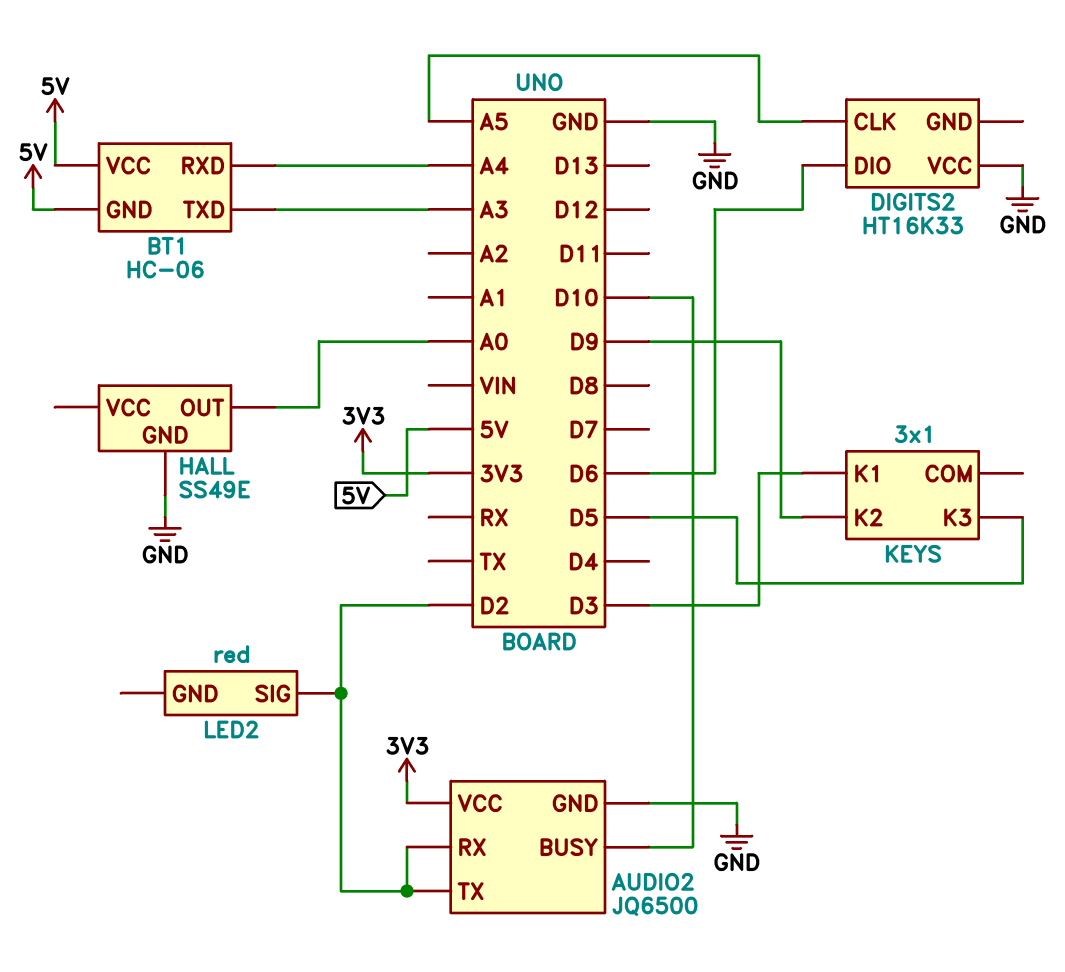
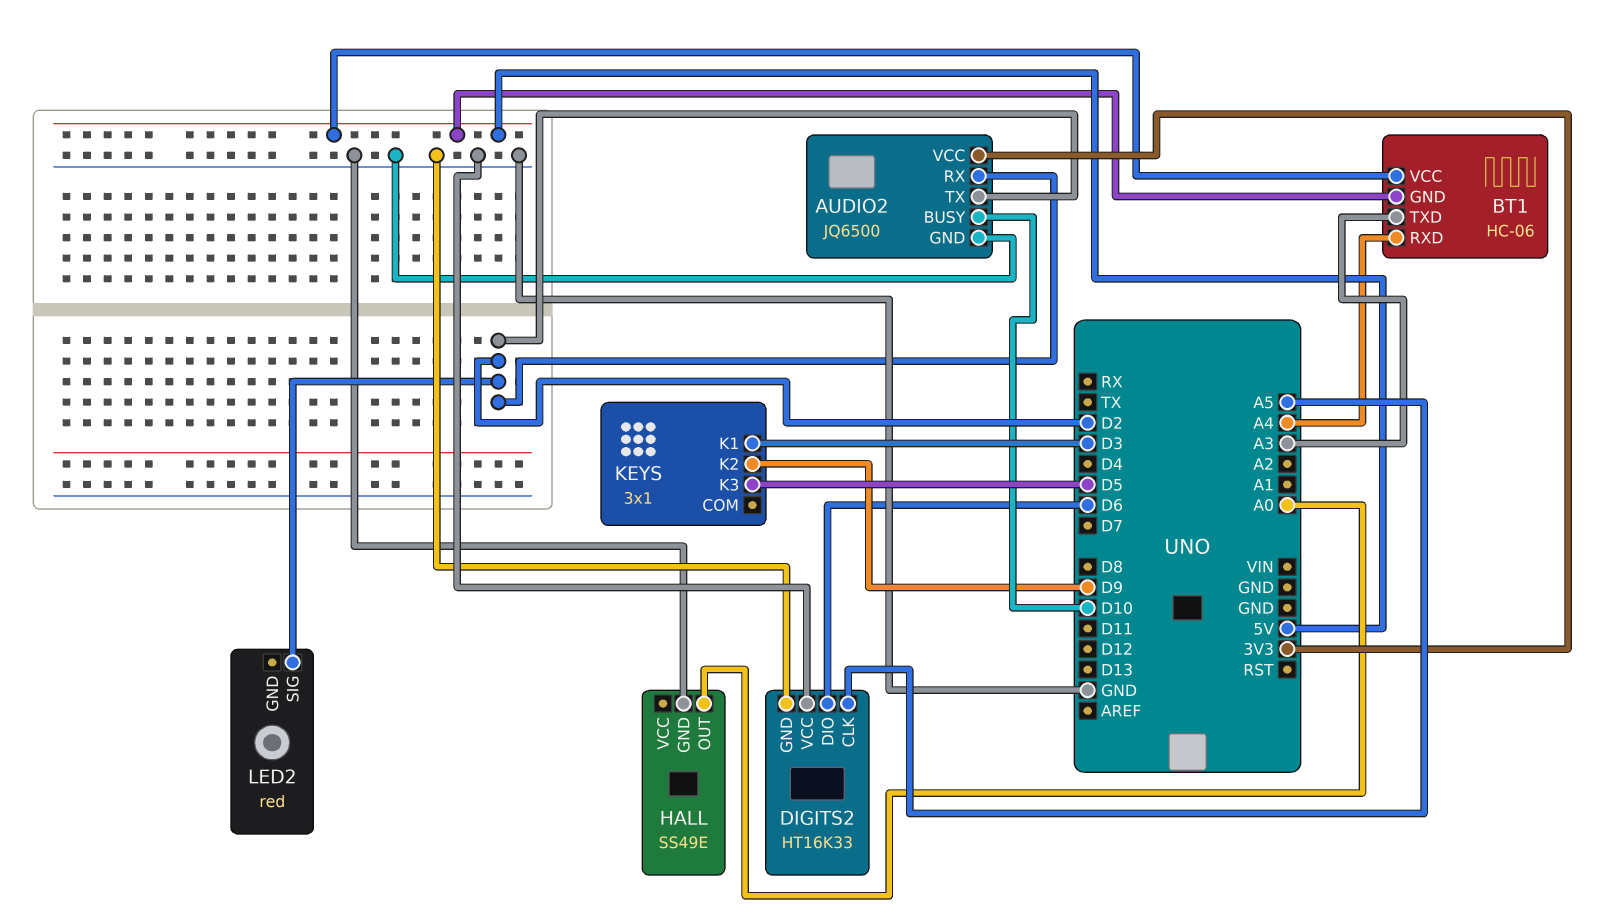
DIGITS2 pin GND: none -> GND

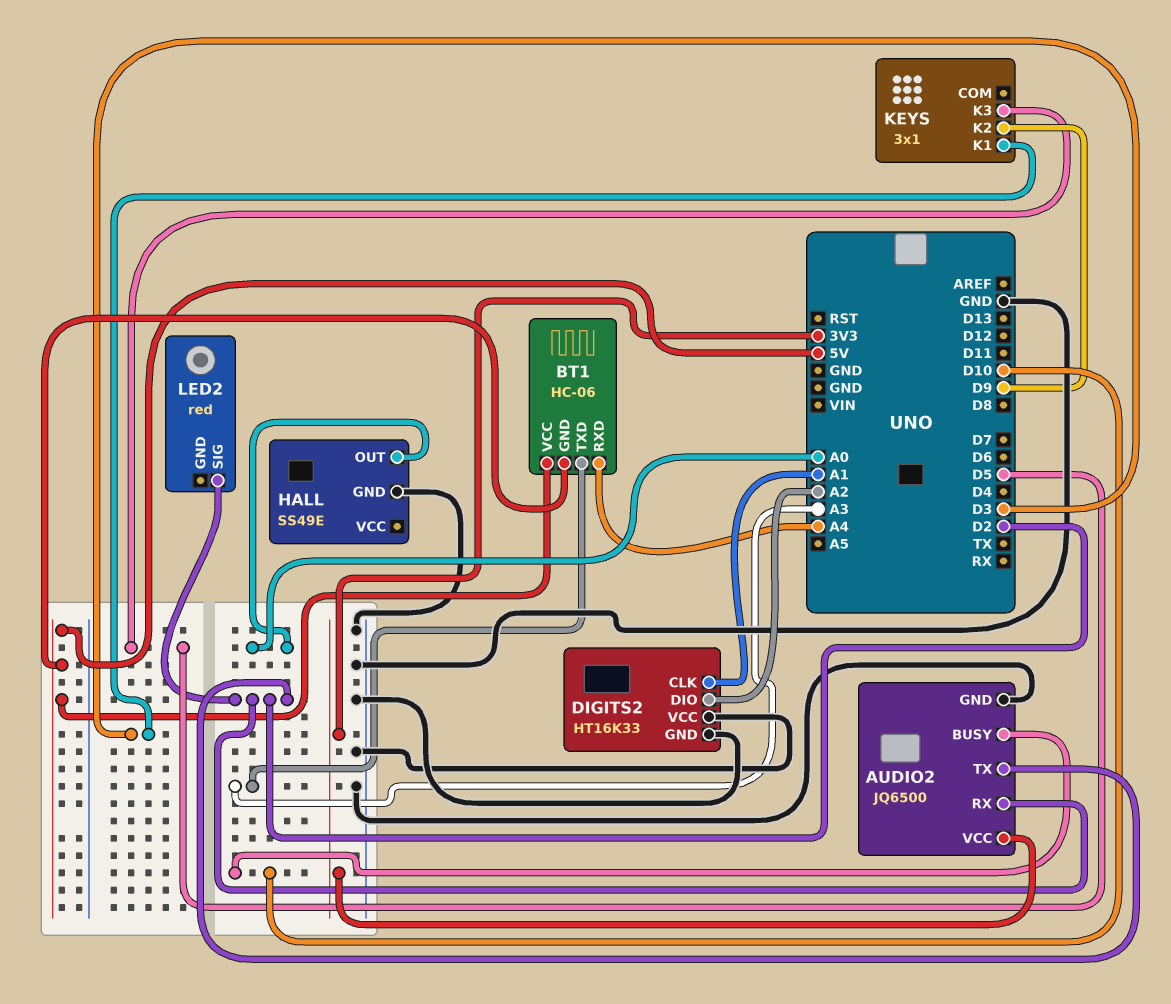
DIGITS2 pin CLK: A5 -> A1
DIGITS2 pin DIO: D6 -> A2

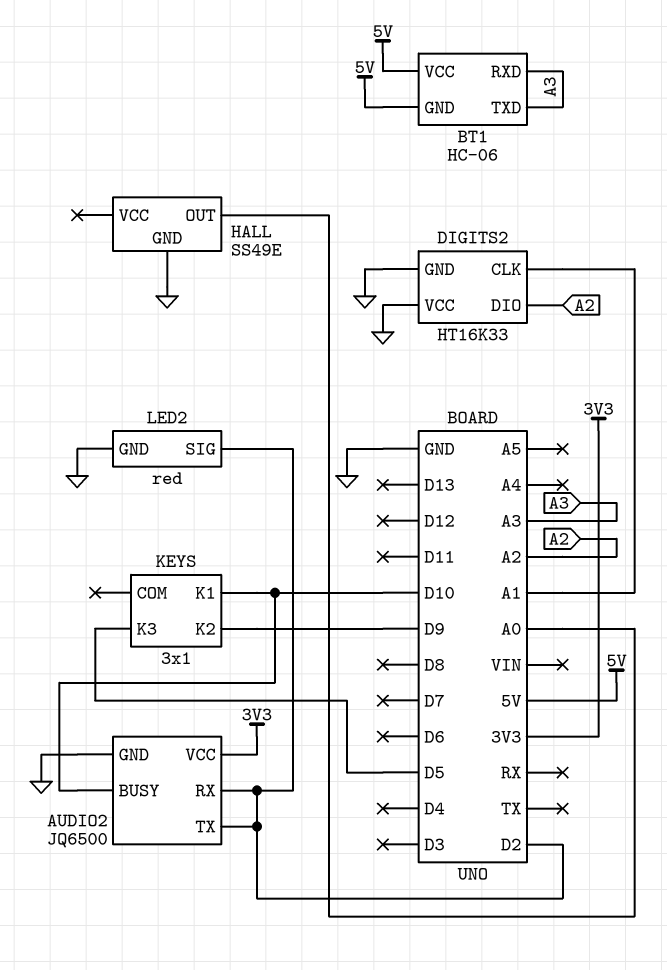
BT1 pin RXD: A4 -> A3
KEYS pin K1: D3 -> D10
LED2 pin GND: none -> GND

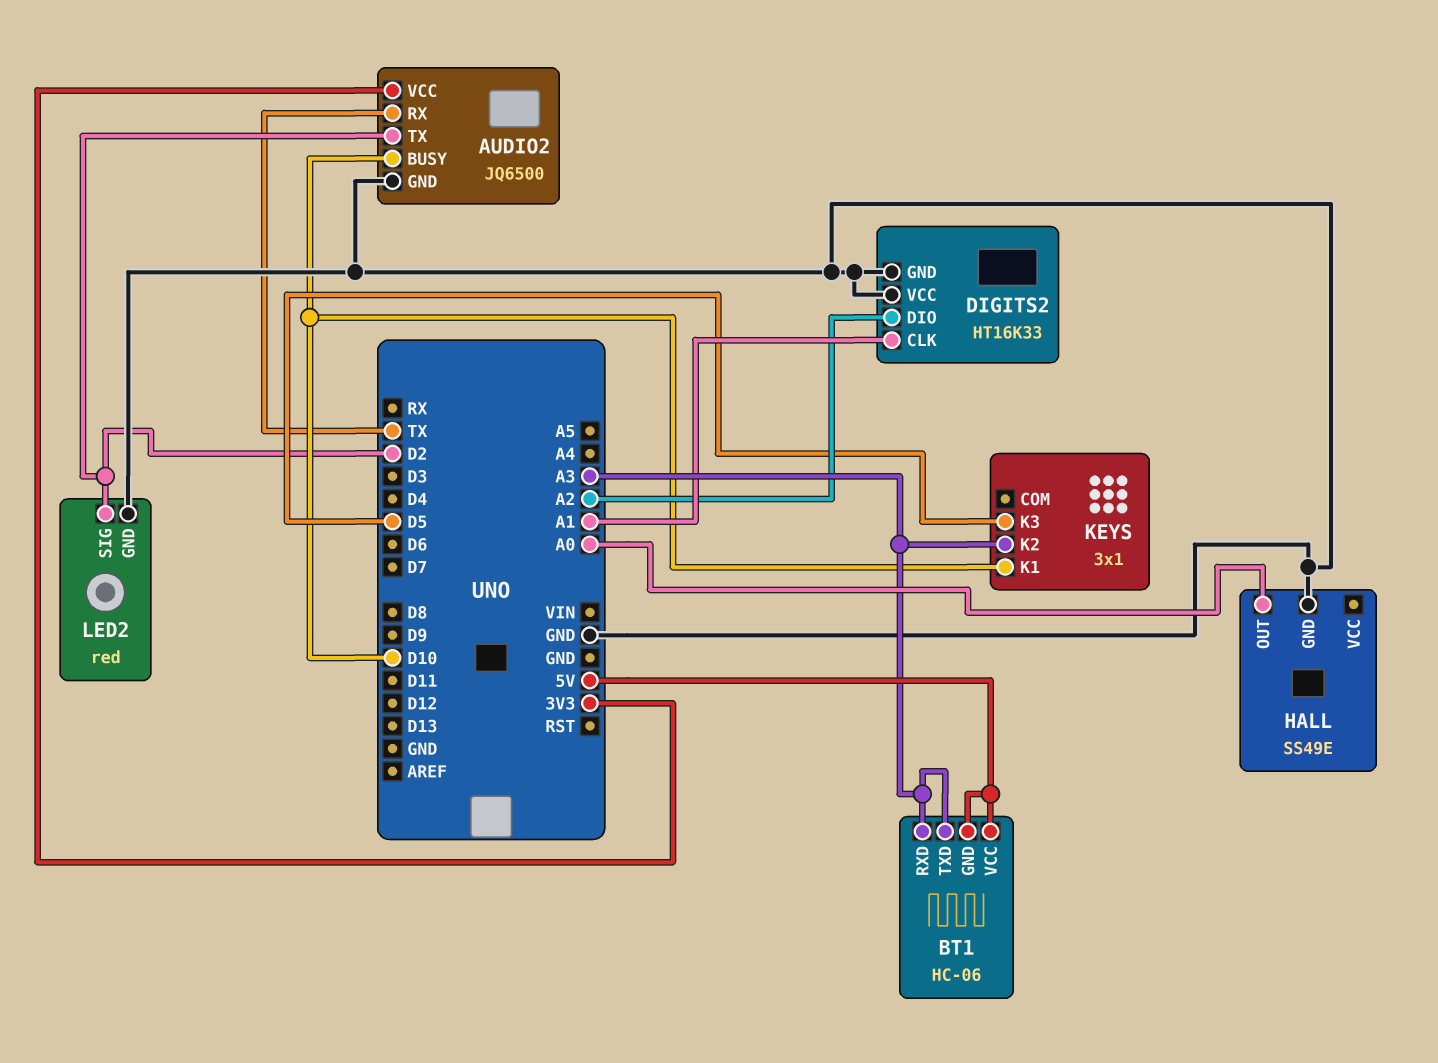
AUDIO2 pin RX: D2 -> TX
KEYS pin K2: D9 -> A3

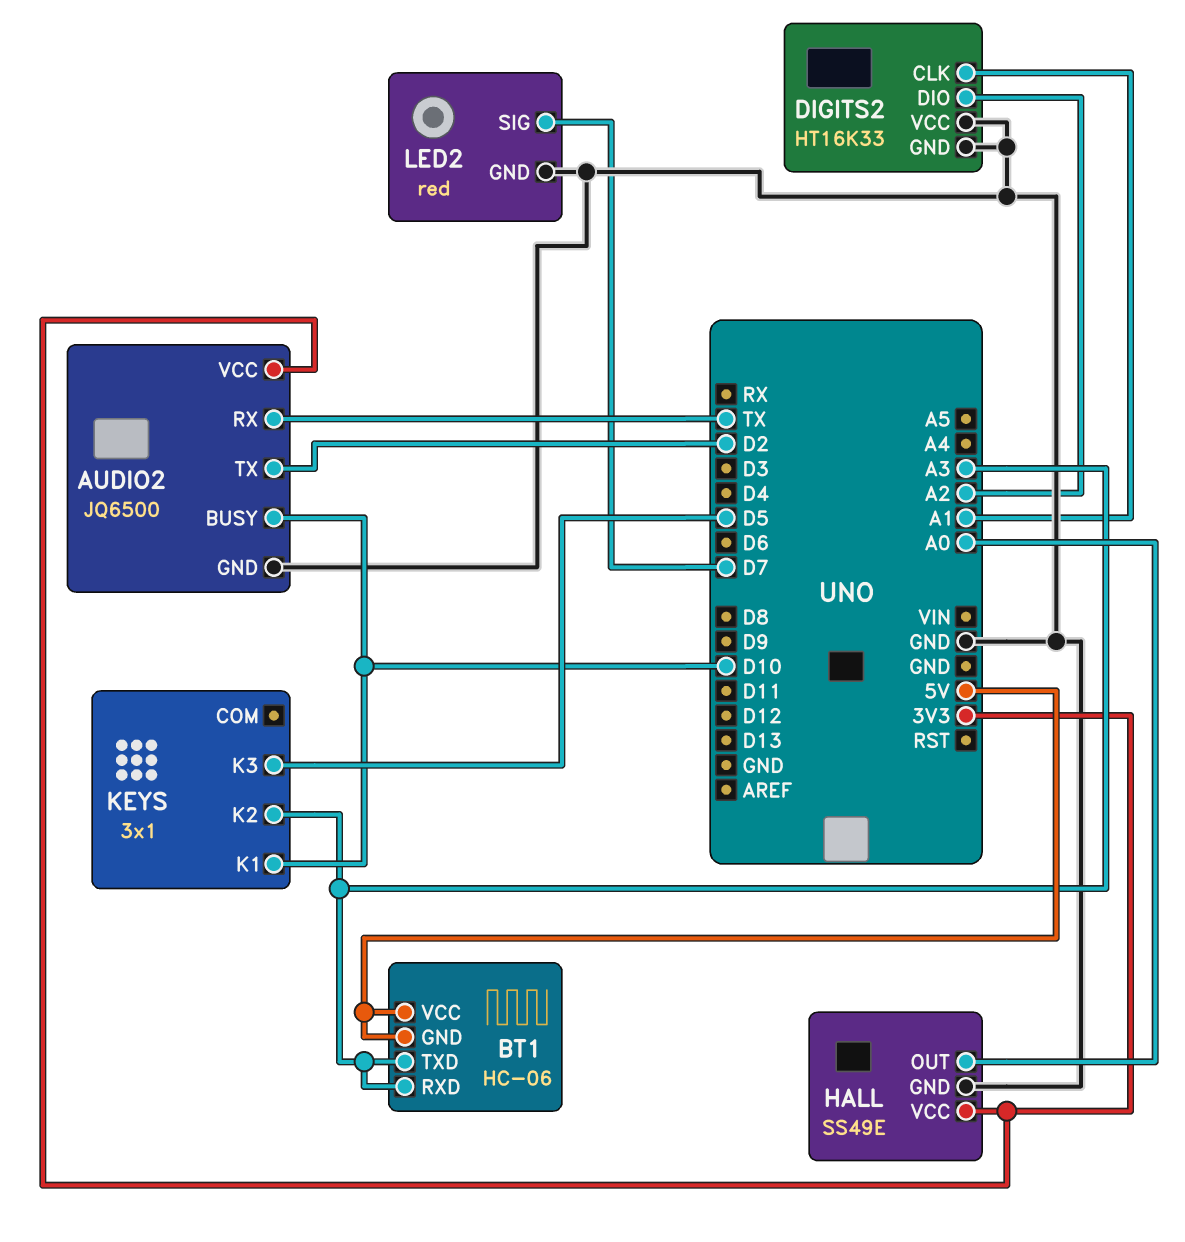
HALL pin VCC: none -> 3V3
LED2 pin SIG: D2 -> D7

